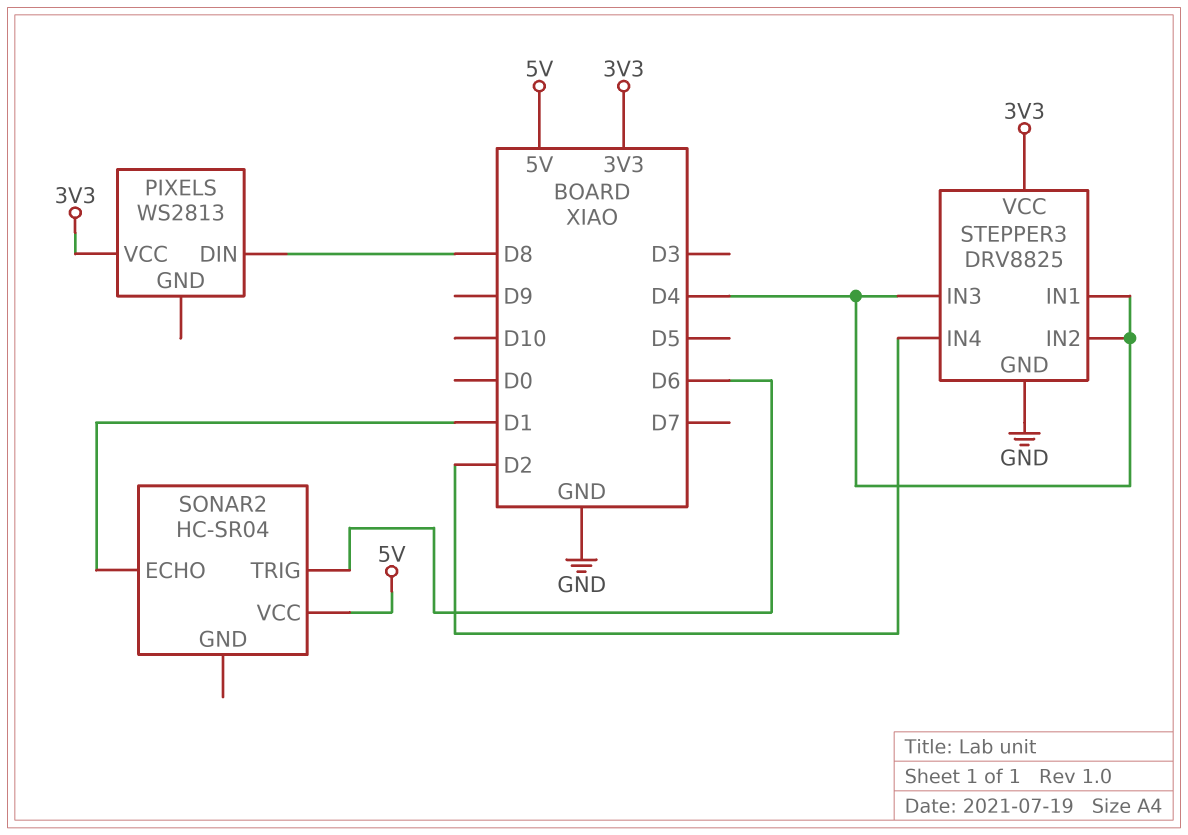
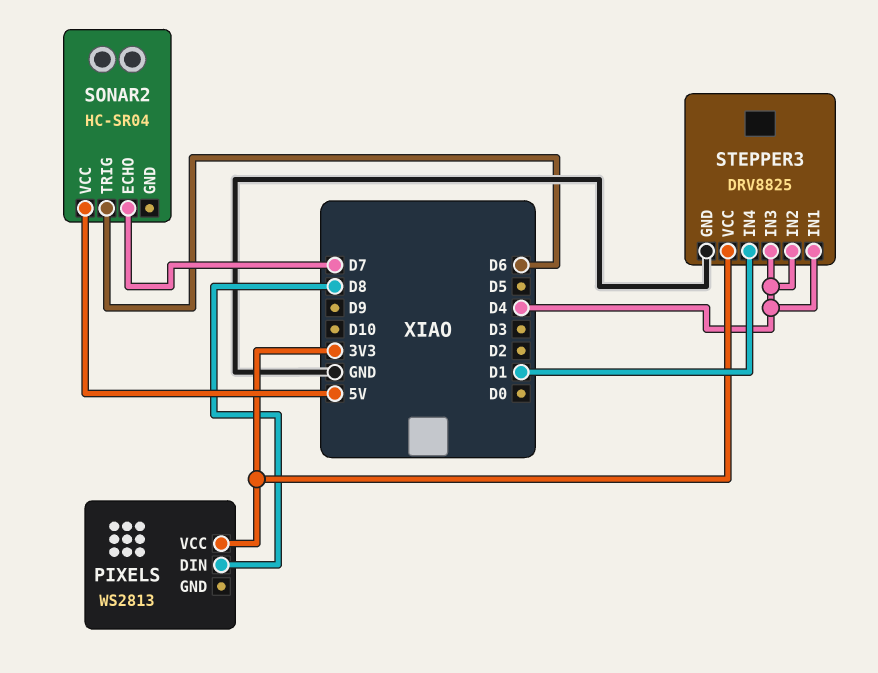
SONAR2 pin ECHO: D1 -> D7
STEPPER3 pin IN4: D2 -> D1

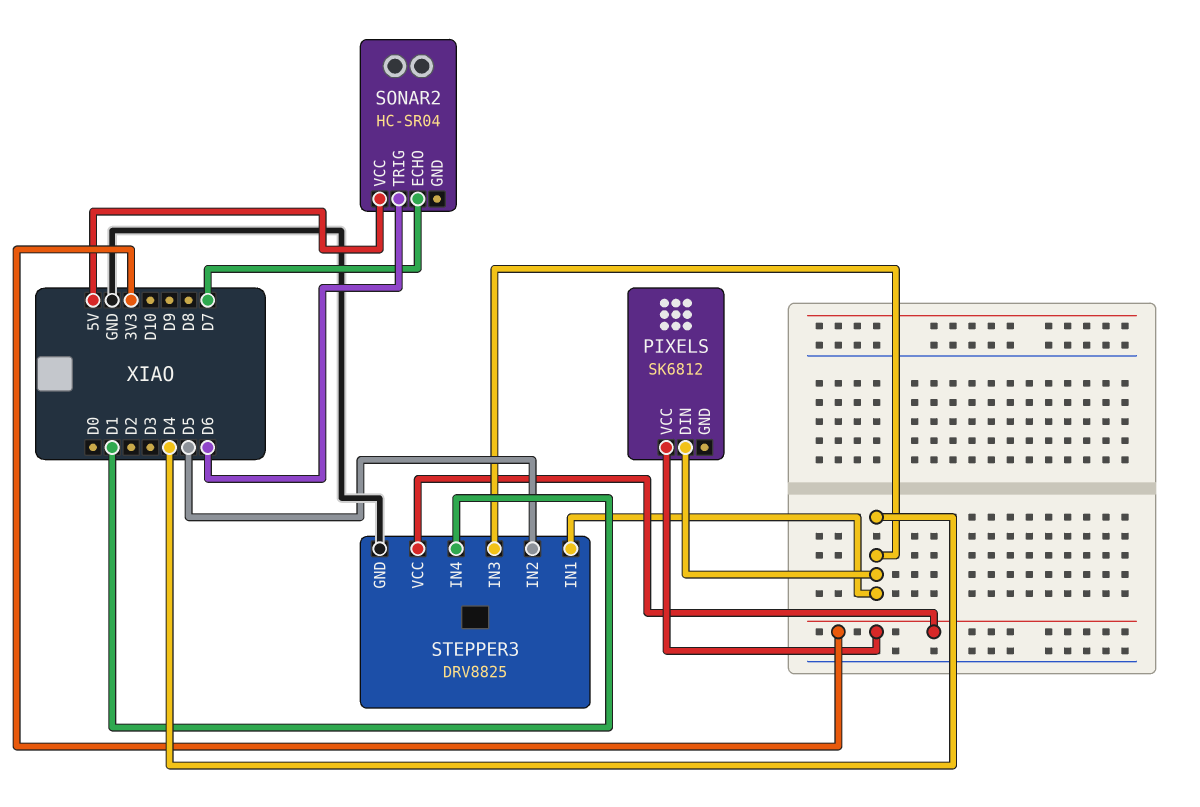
PIXELS: WS2813 -> SK6812
PIXELS pin DIN: D8 -> D4
STEPPER3 pin IN2: D4 -> D5

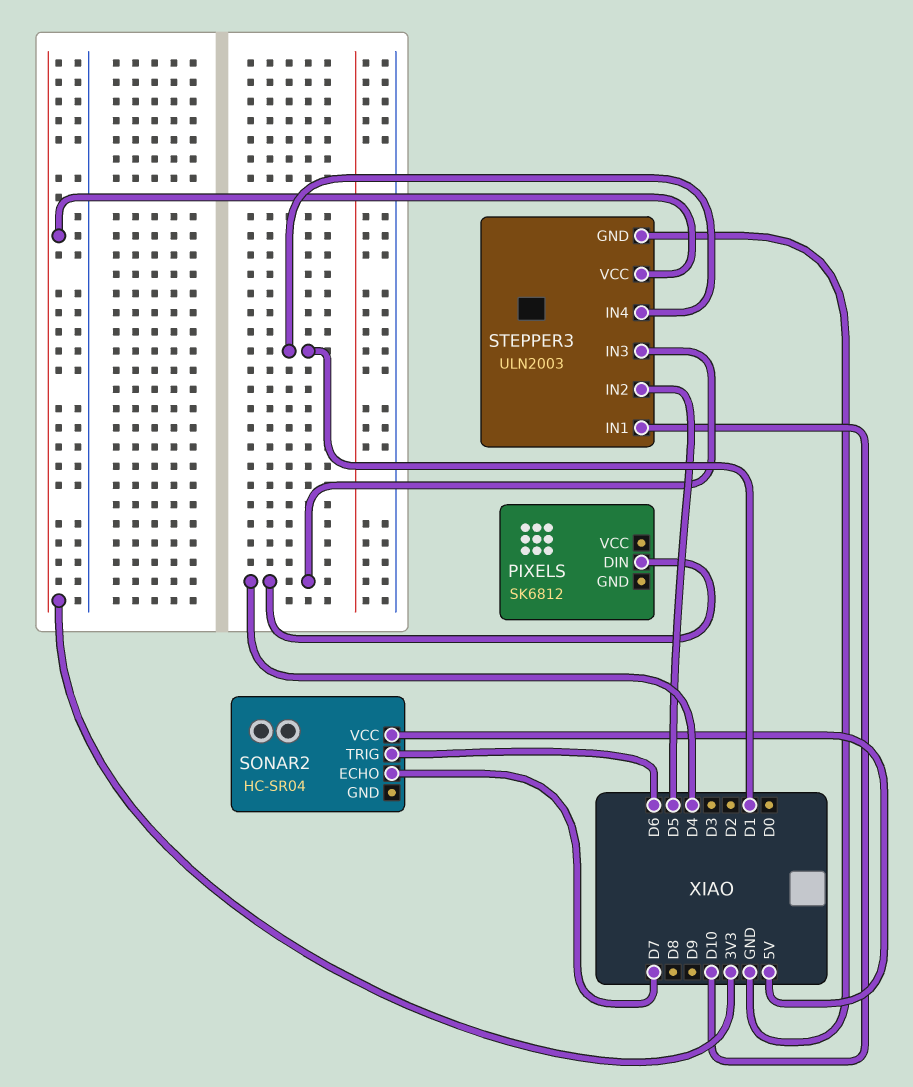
PIXELS pin VCC: 3V3 -> none
STEPPER3: DRV8825 -> ULN2003
STEPPER3 pin IN1: D4 -> D10

